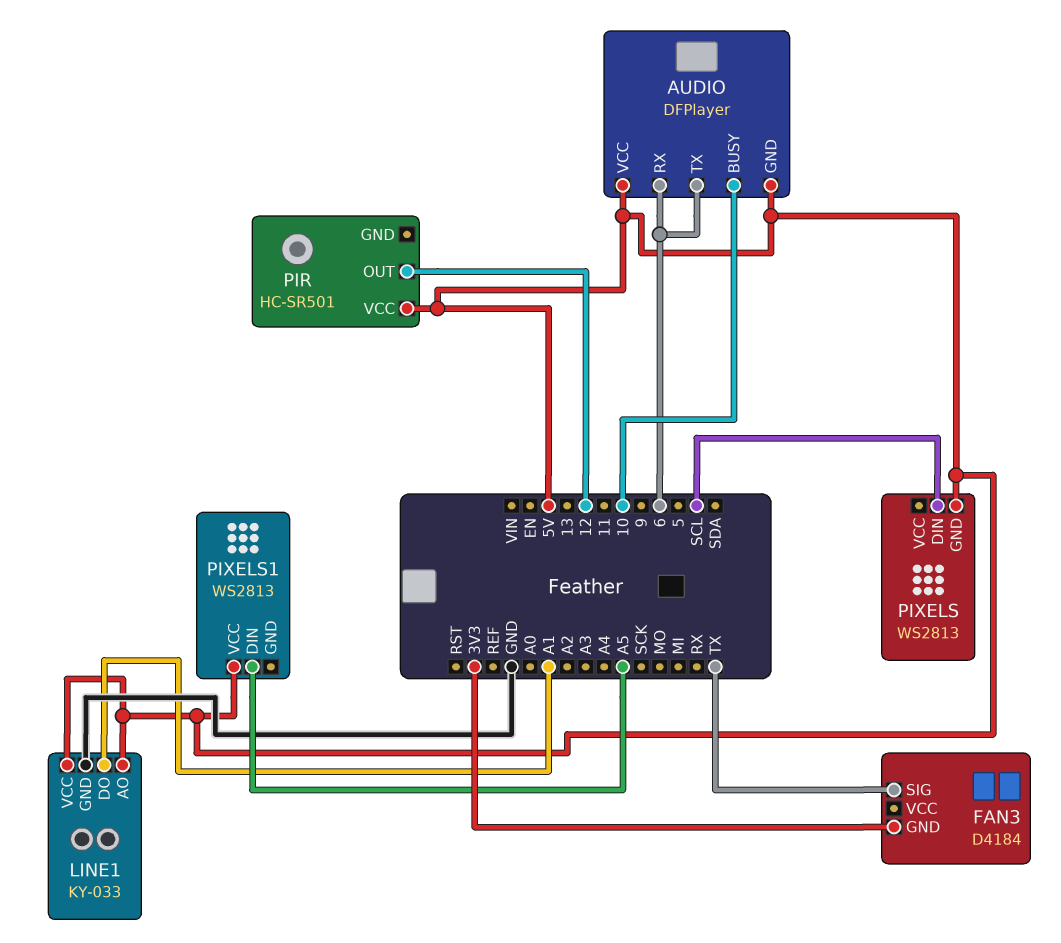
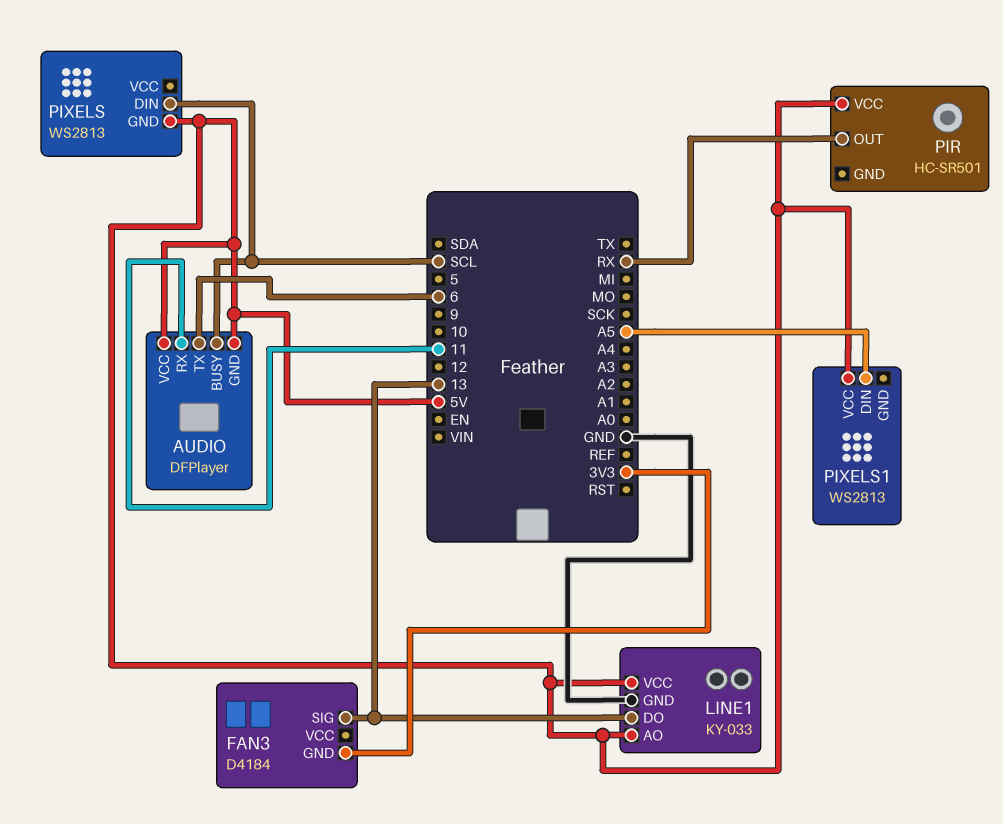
AUDIO pin BUSY: 10 -> SCL
AUDIO pin RX: 6 -> 11
FAN3 pin SIG: TX -> 13
LINE1 pin DO: A1 -> 13
PIR pin OUT: 12 -> RX

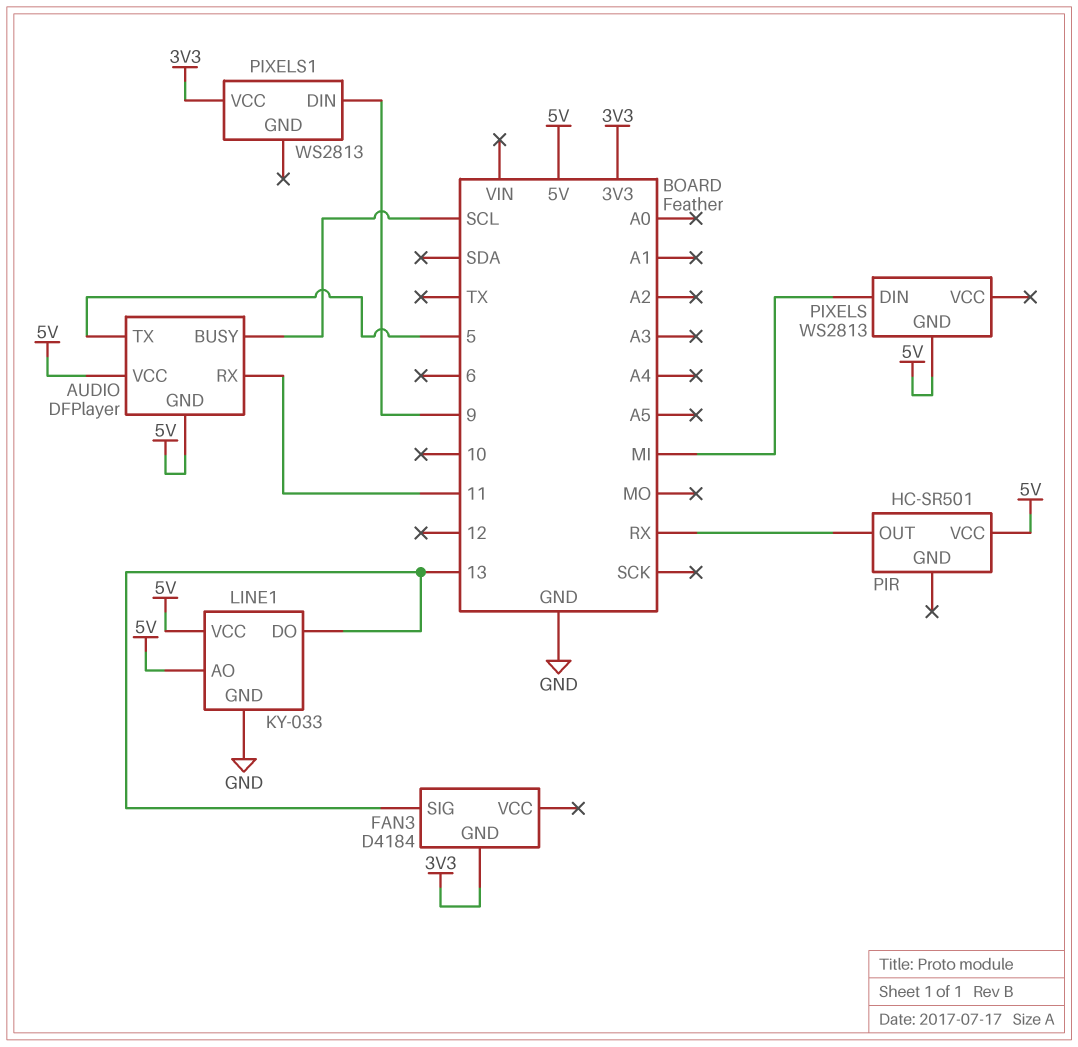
AUDIO pin TX: 6 -> 5
PIXELS pin DIN: SCL -> MI
PIXELS1 pin DIN: A5 -> 9
PIXELS1 pin VCC: 5V -> 3V3

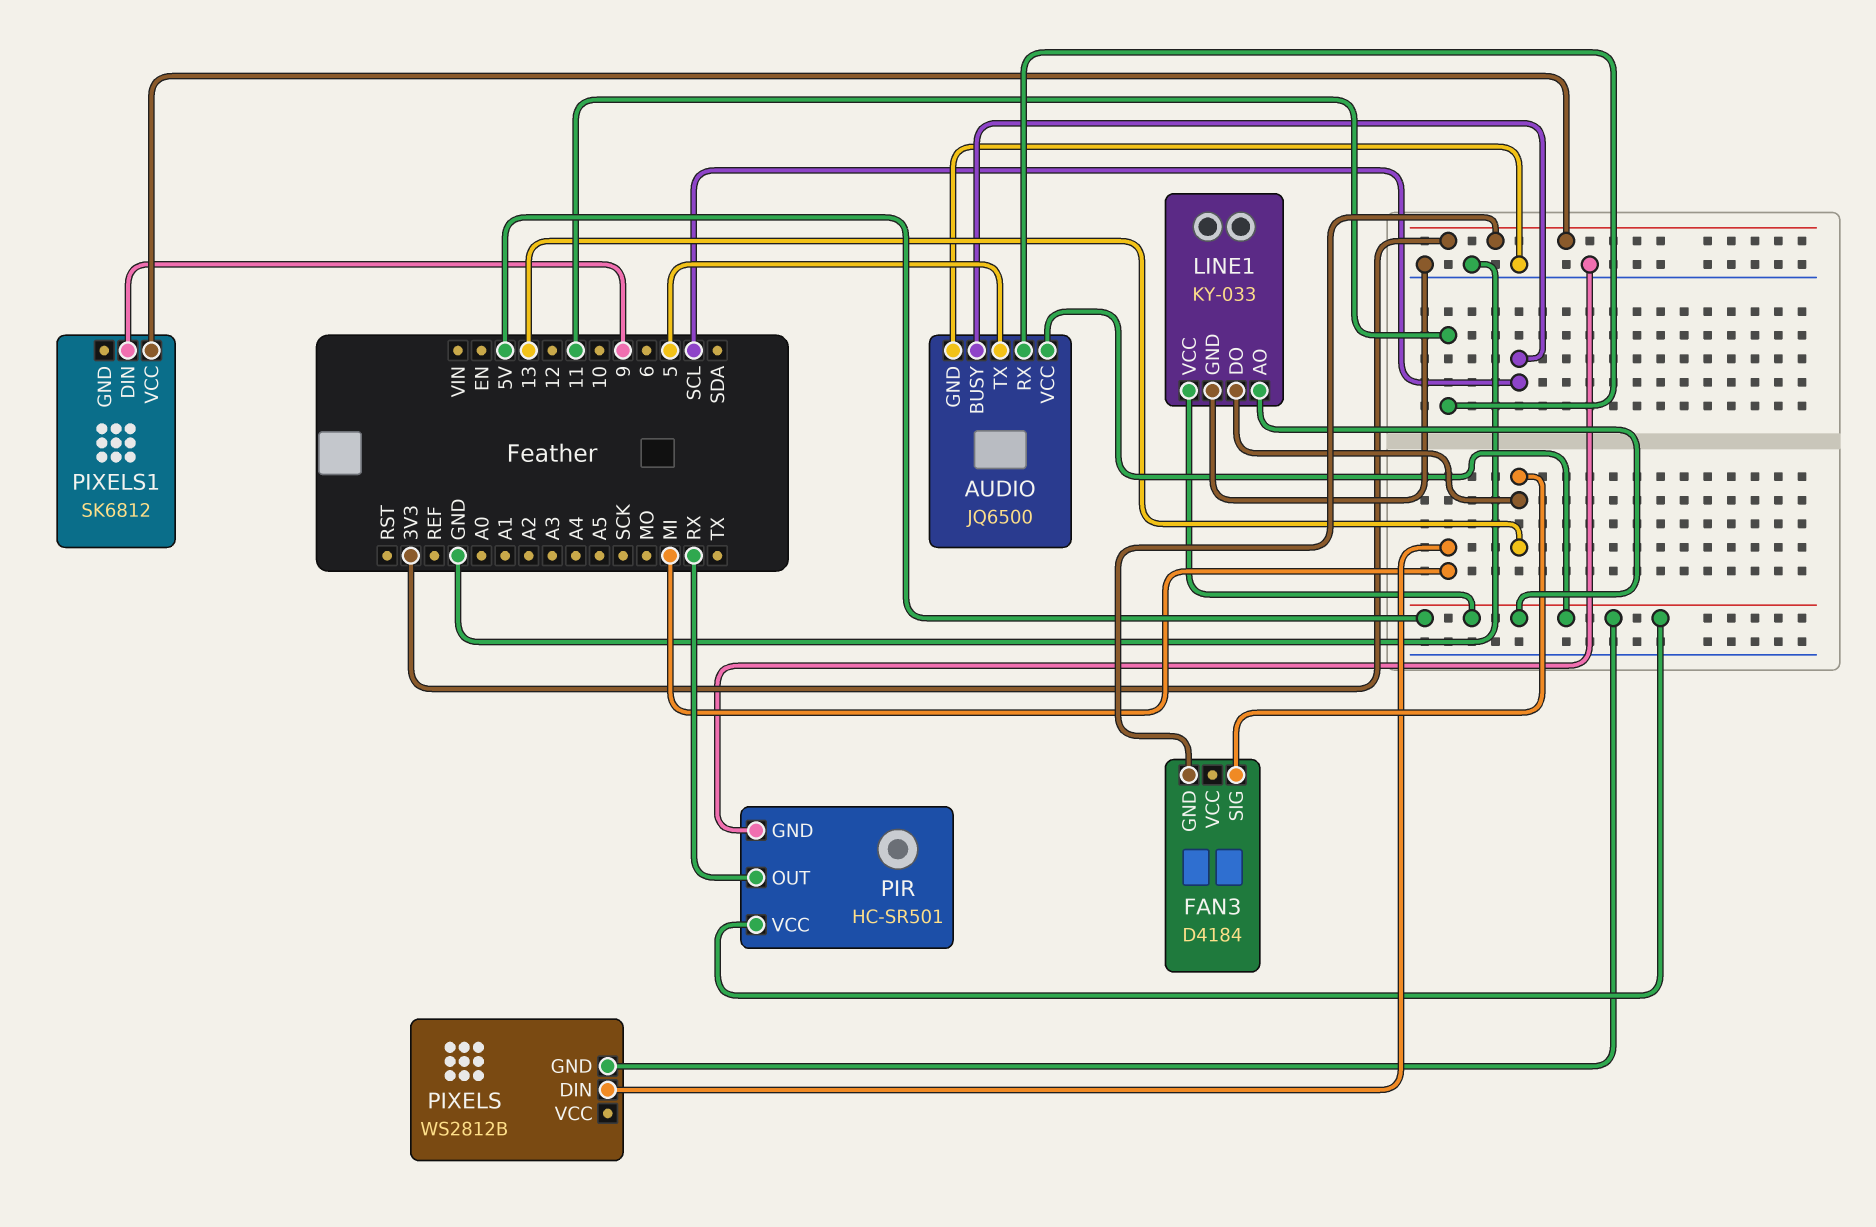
AUDIO: DFPlayer -> JQ6500
AUDIO pin GND: 5V -> GND
PIR pin GND: none -> GND
PIXELS: WS2813 -> WS2812B
PIXELS1: WS2813 -> SK6812

